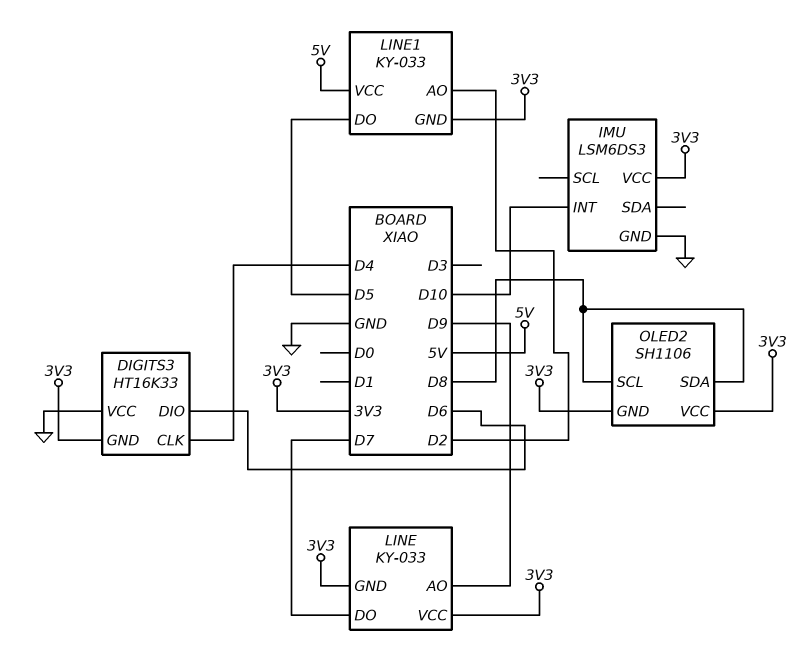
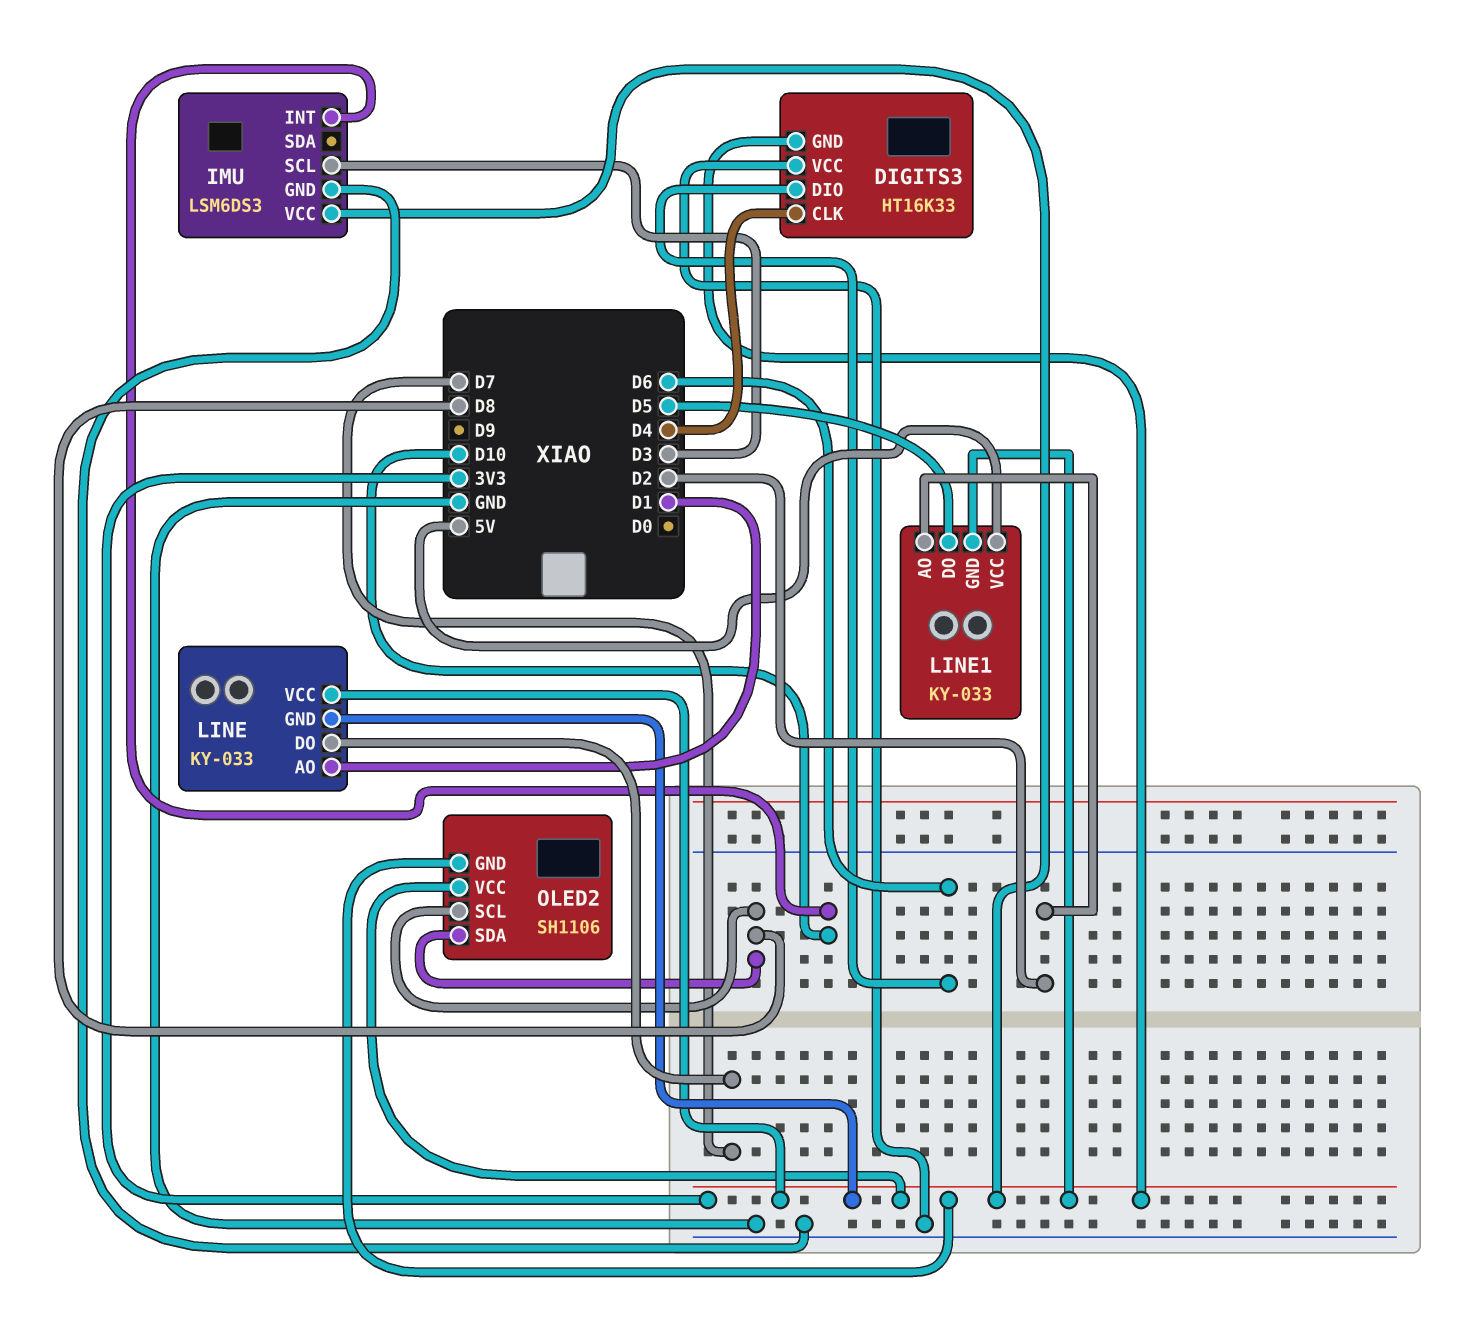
IMU pin SCL: none -> D3
LINE pin AO: D9 -> D1

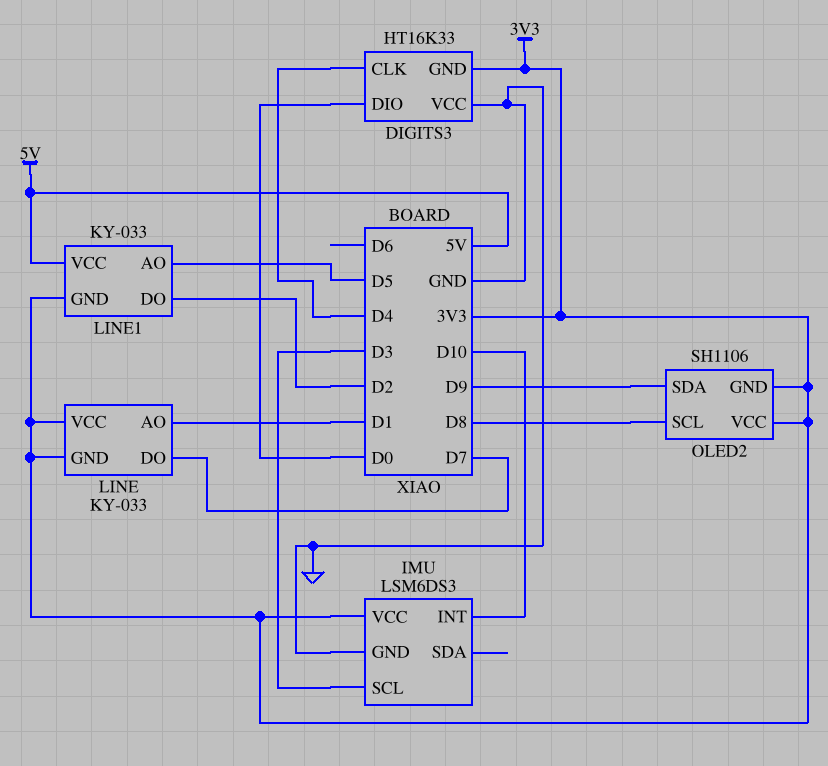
DIGITS3 pin DIO: D6 -> D0
LINE1 pin AO: D2 -> D5
LINE1 pin DO: D5 -> D2
OLED2 pin SDA: D8 -> D9

